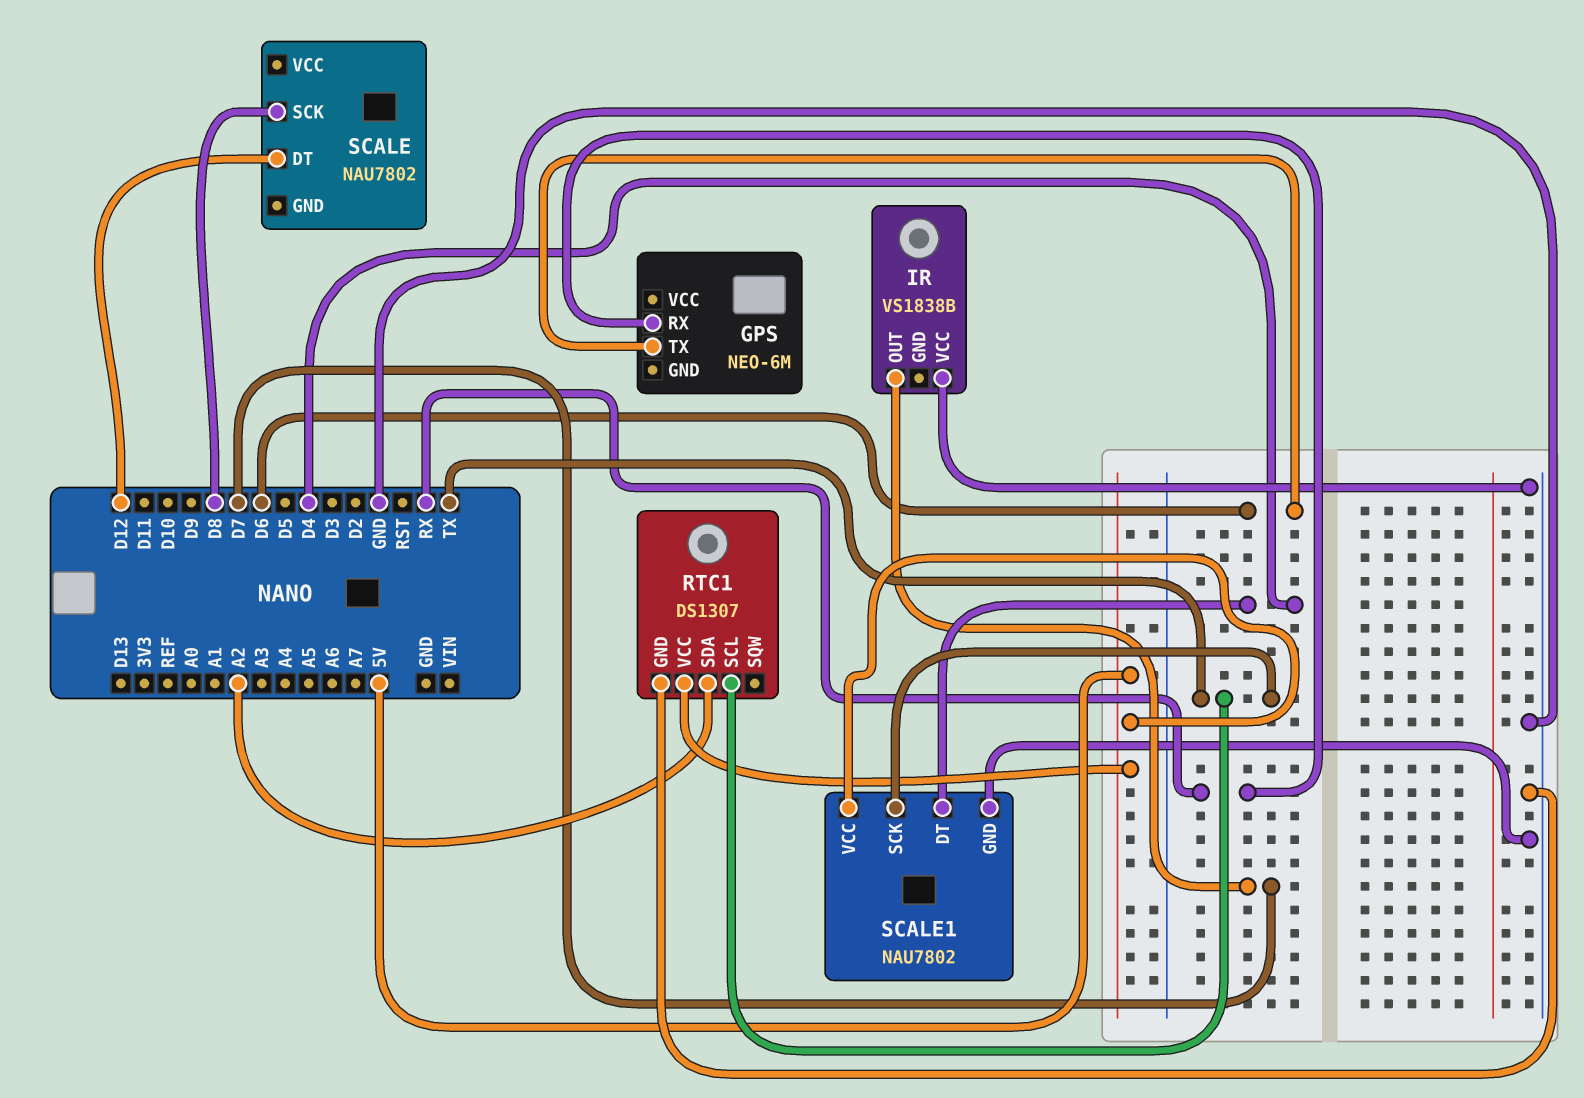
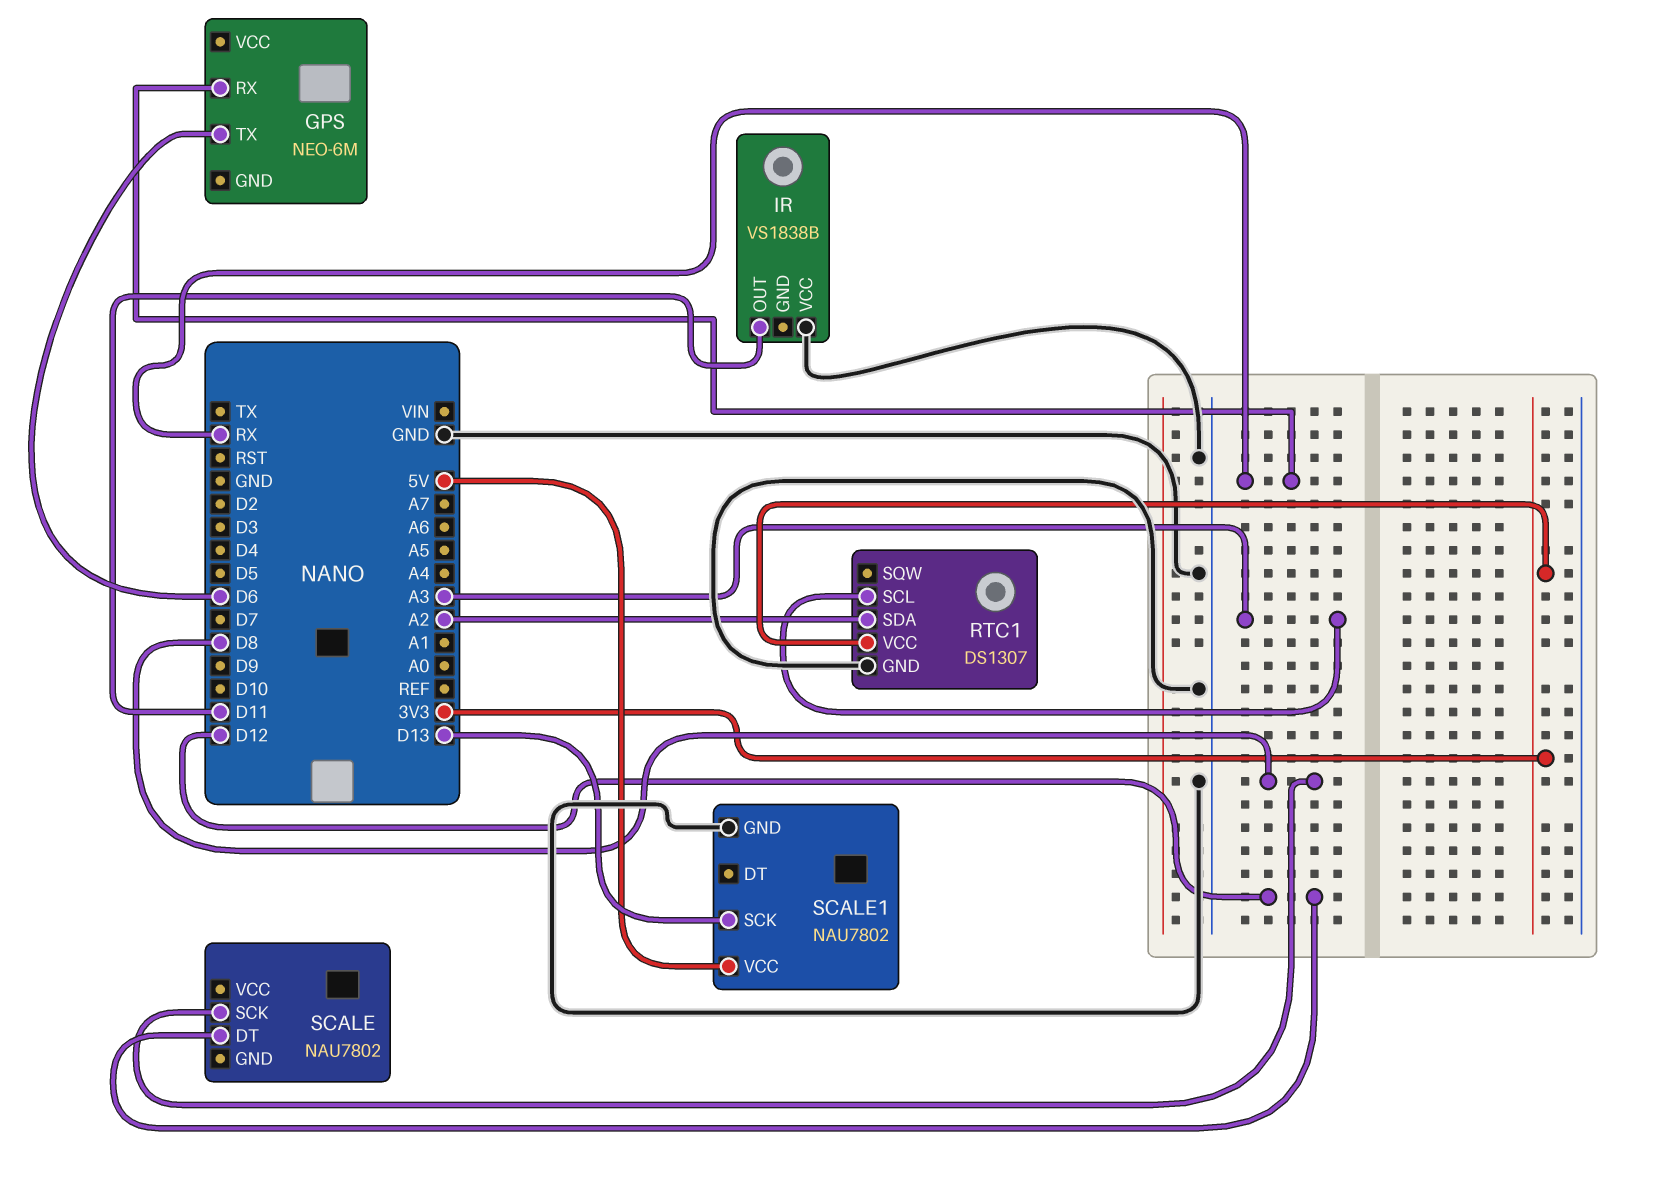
IR pin OUT: D7 -> D11
RTC1 pin SCL: TX -> A3
RTC1 pin VCC: 5V -> 3V3
SCALE1 pin DT: D4 -> none
SCALE1 pin SCK: TX -> D13

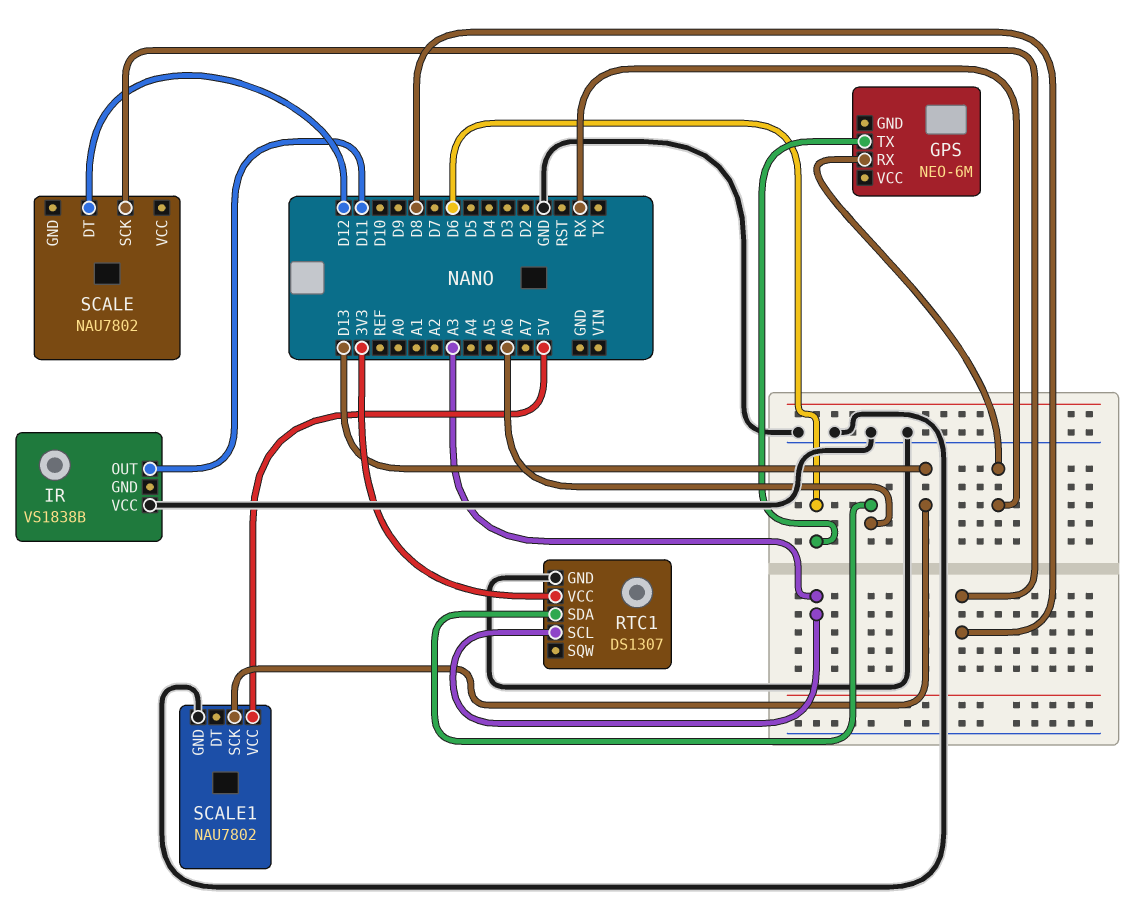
RTC1 pin SDA: A2 -> A6

